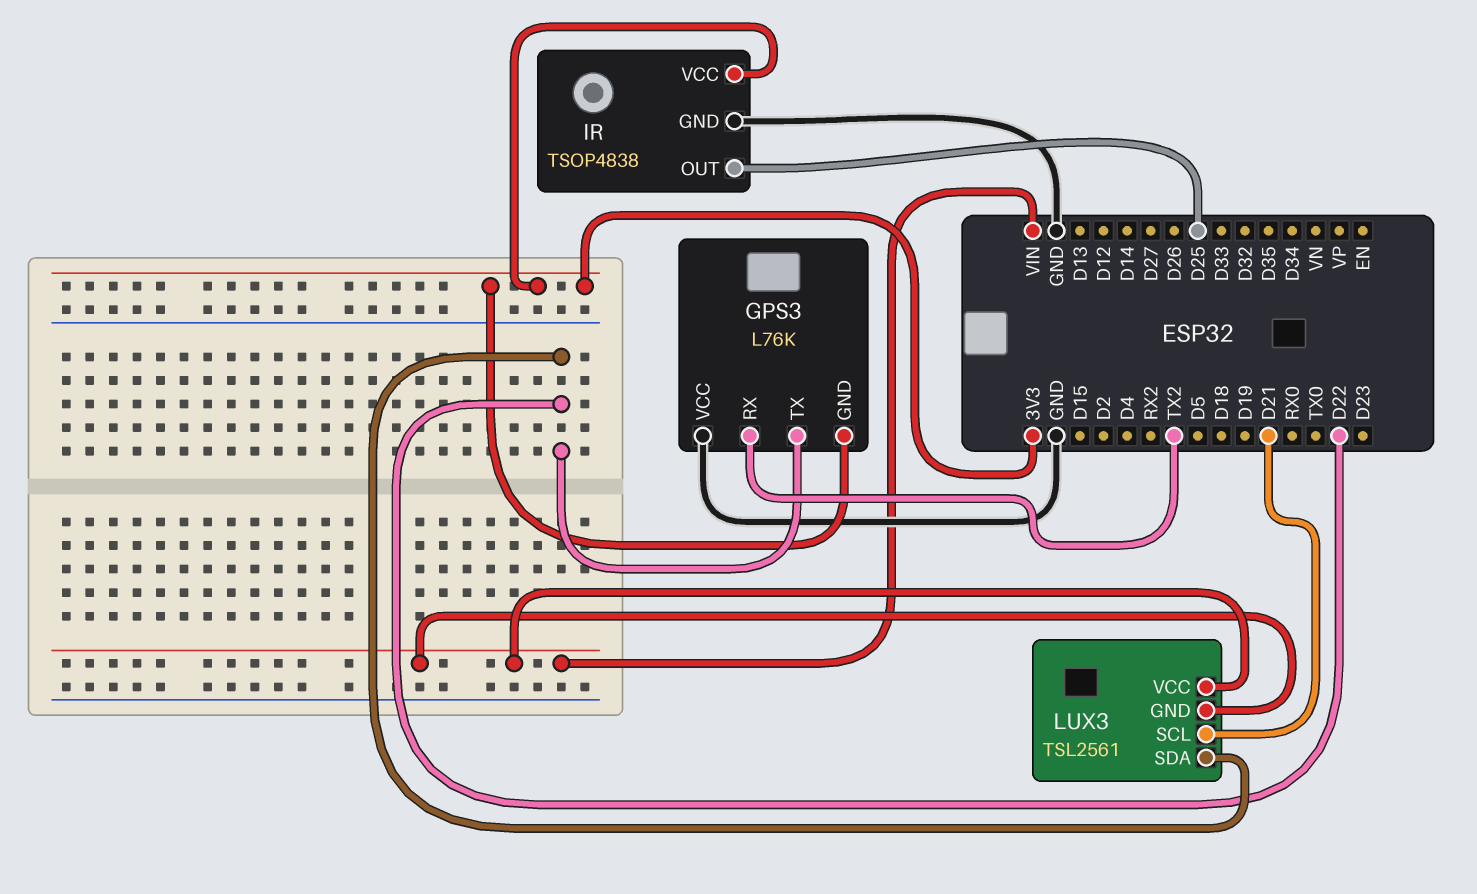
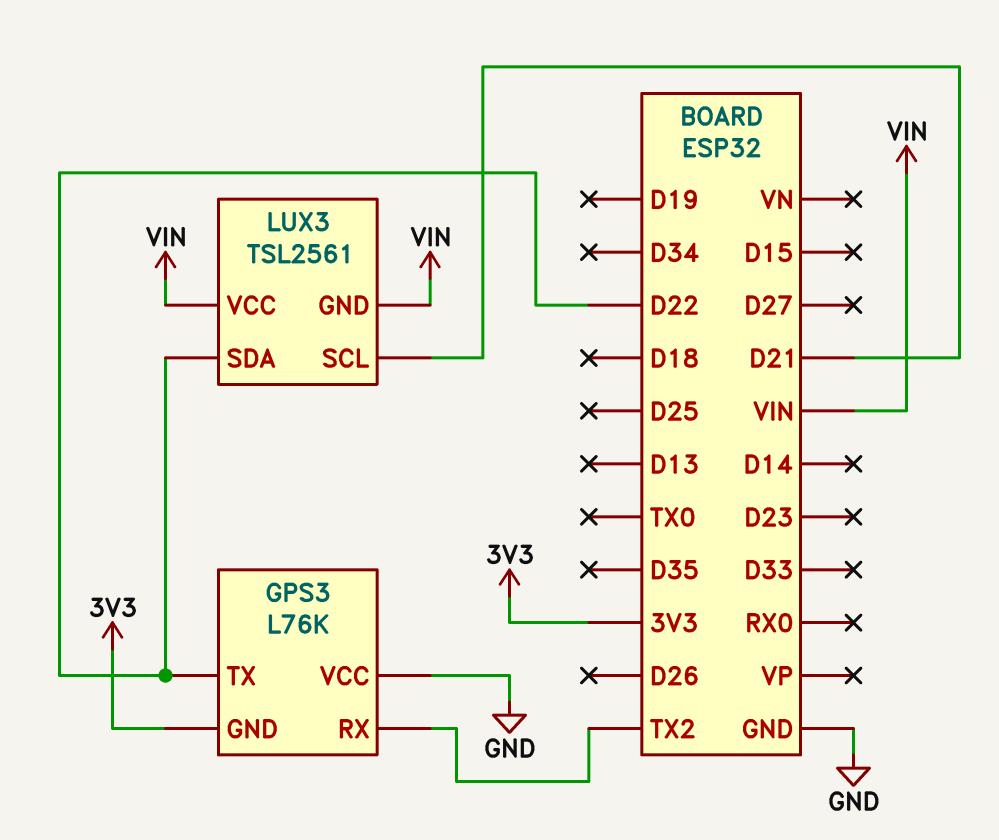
IR: TSOP4838 -> none
IR pin GND: GND -> none
IR pin OUT: D25 -> none
IR pin VCC: 3V3 -> none

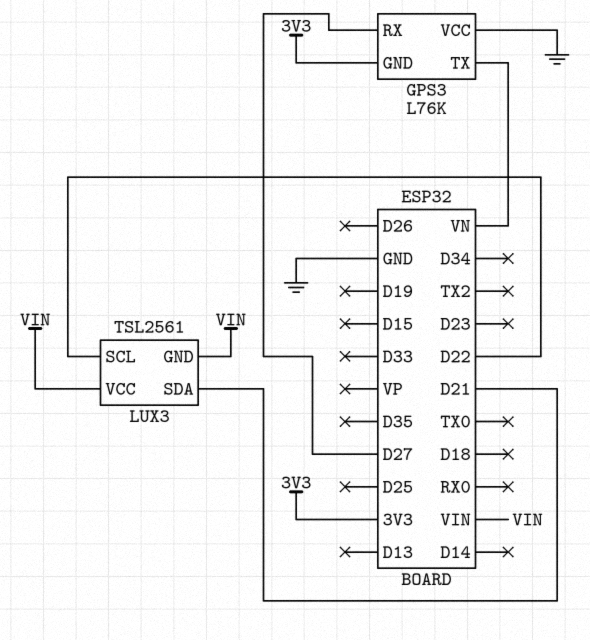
GPS3 pin RX: TX2 -> D27
GPS3 pin TX: D22 -> VN
LUX3 pin SCL: D21 -> D22
LUX3 pin SDA: D22 -> D21

